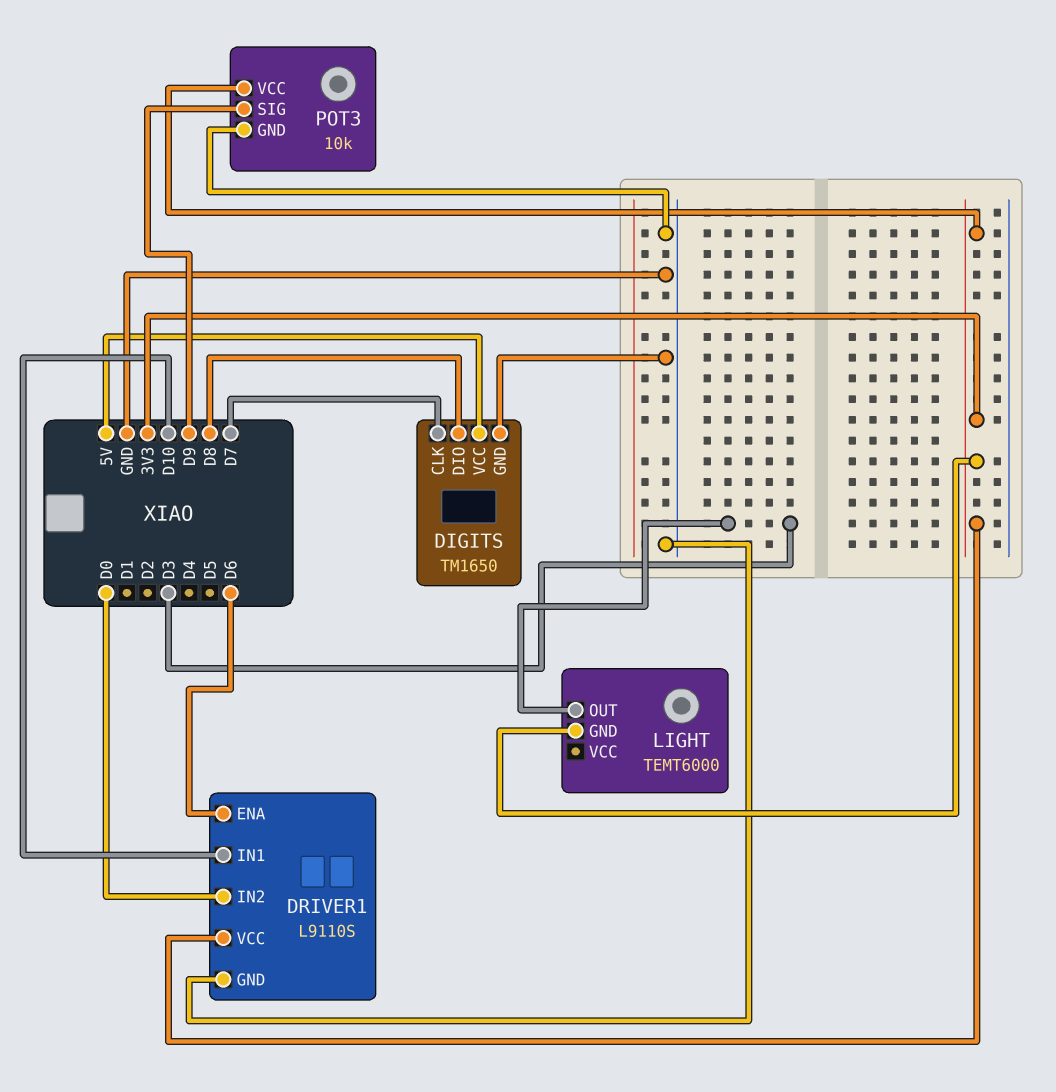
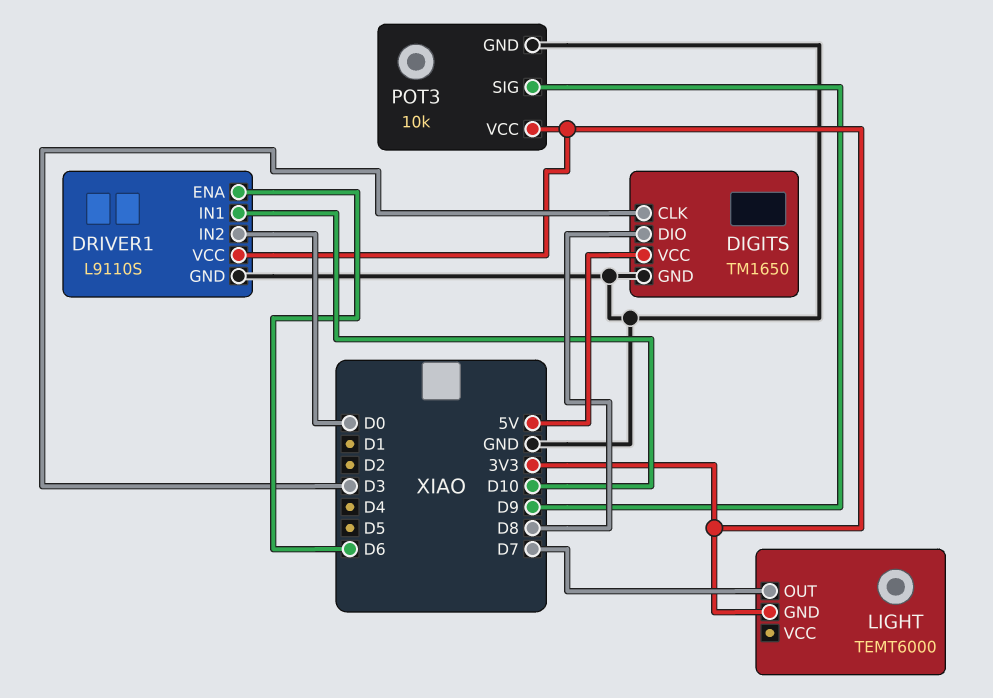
DIGITS pin CLK: D7 -> D3
LIGHT pin OUT: D3 -> D7

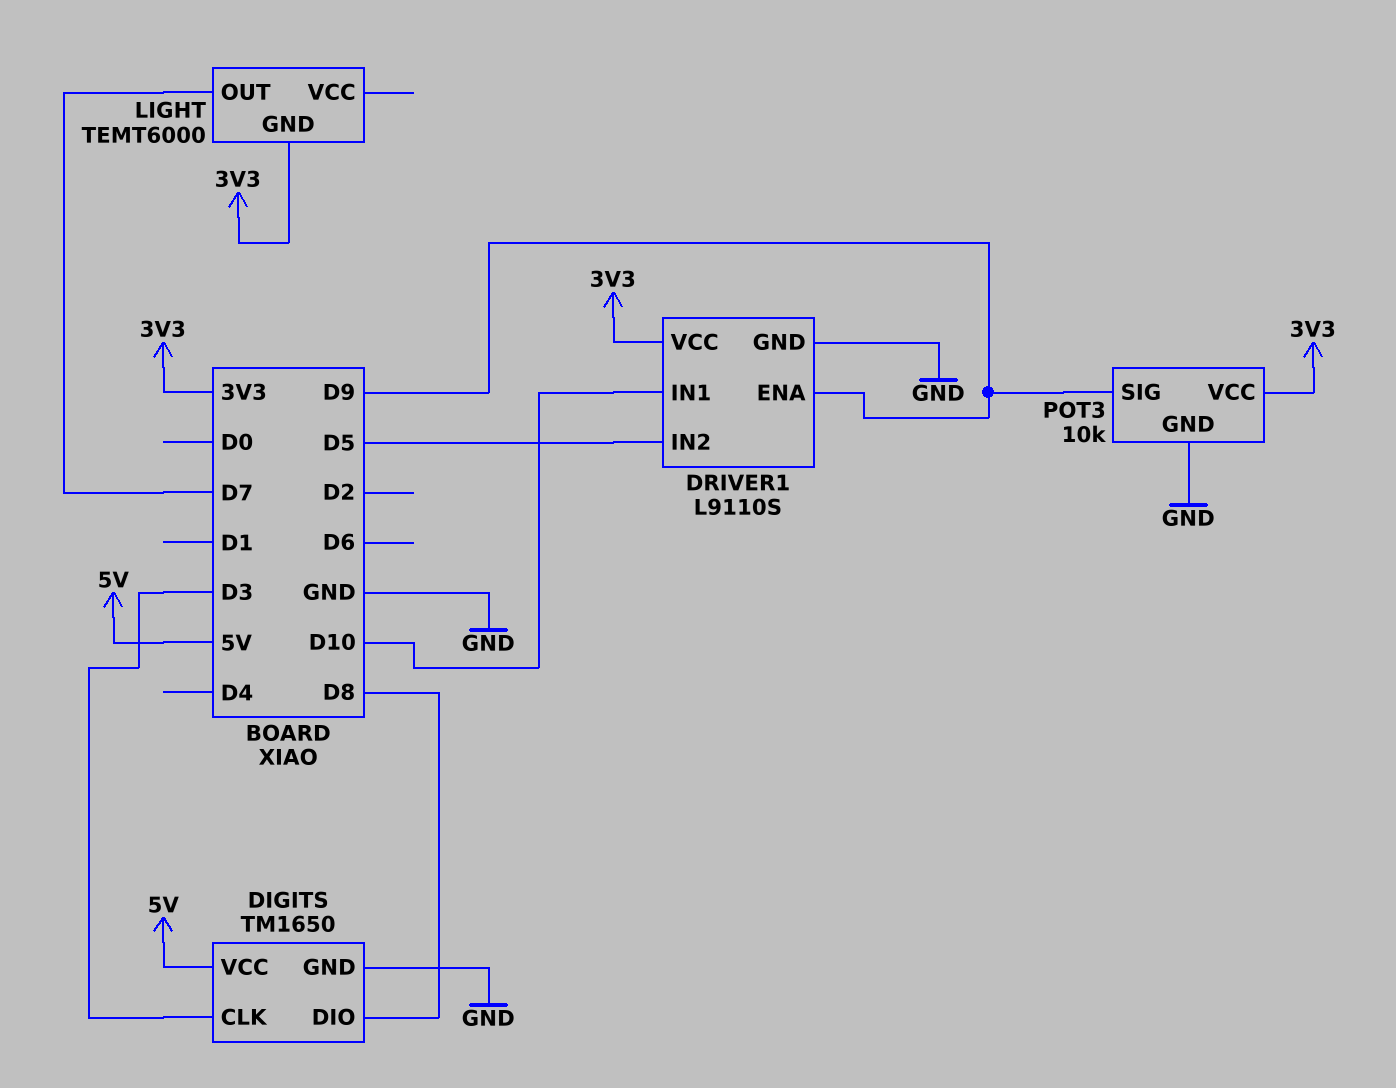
DRIVER1 pin ENA: D6 -> D9
DRIVER1 pin IN2: D0 -> D5

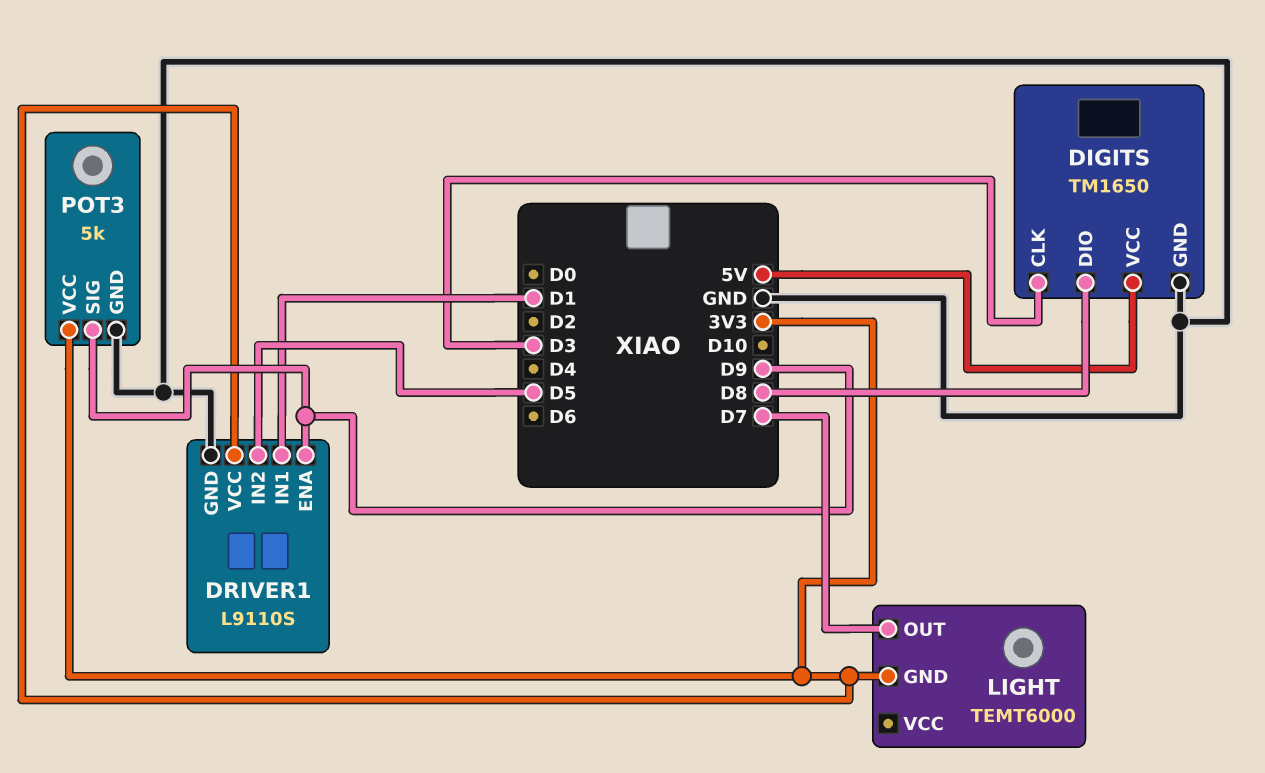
DRIVER1 pin IN1: D10 -> D1
POT3: 10k -> 5k

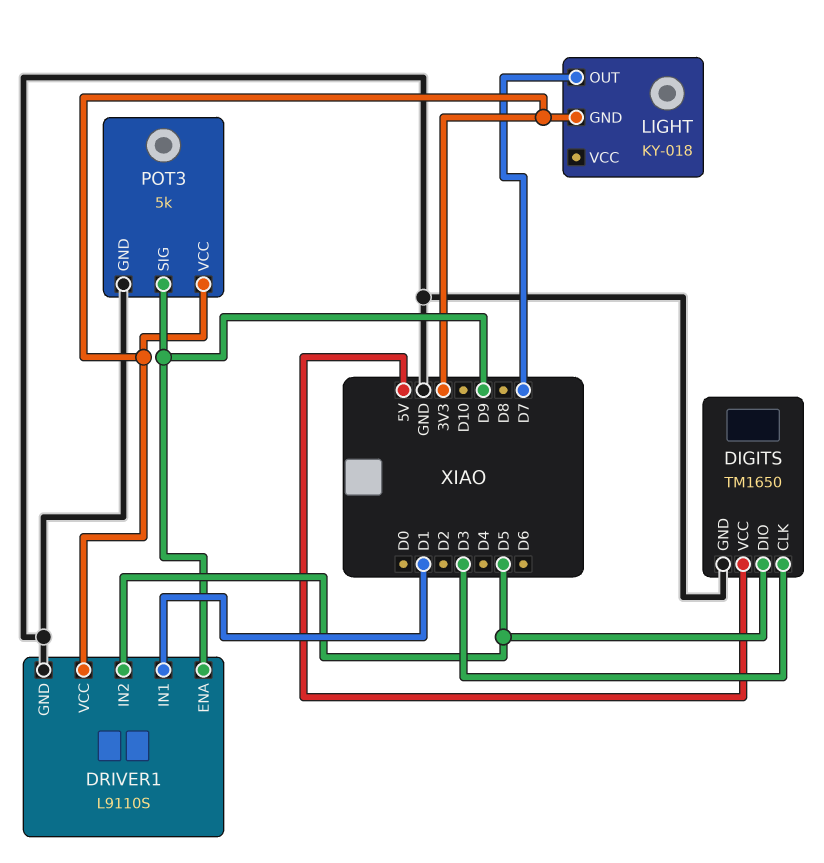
DIGITS pin DIO: D8 -> D5
LIGHT: TEMT6000 -> KY-018

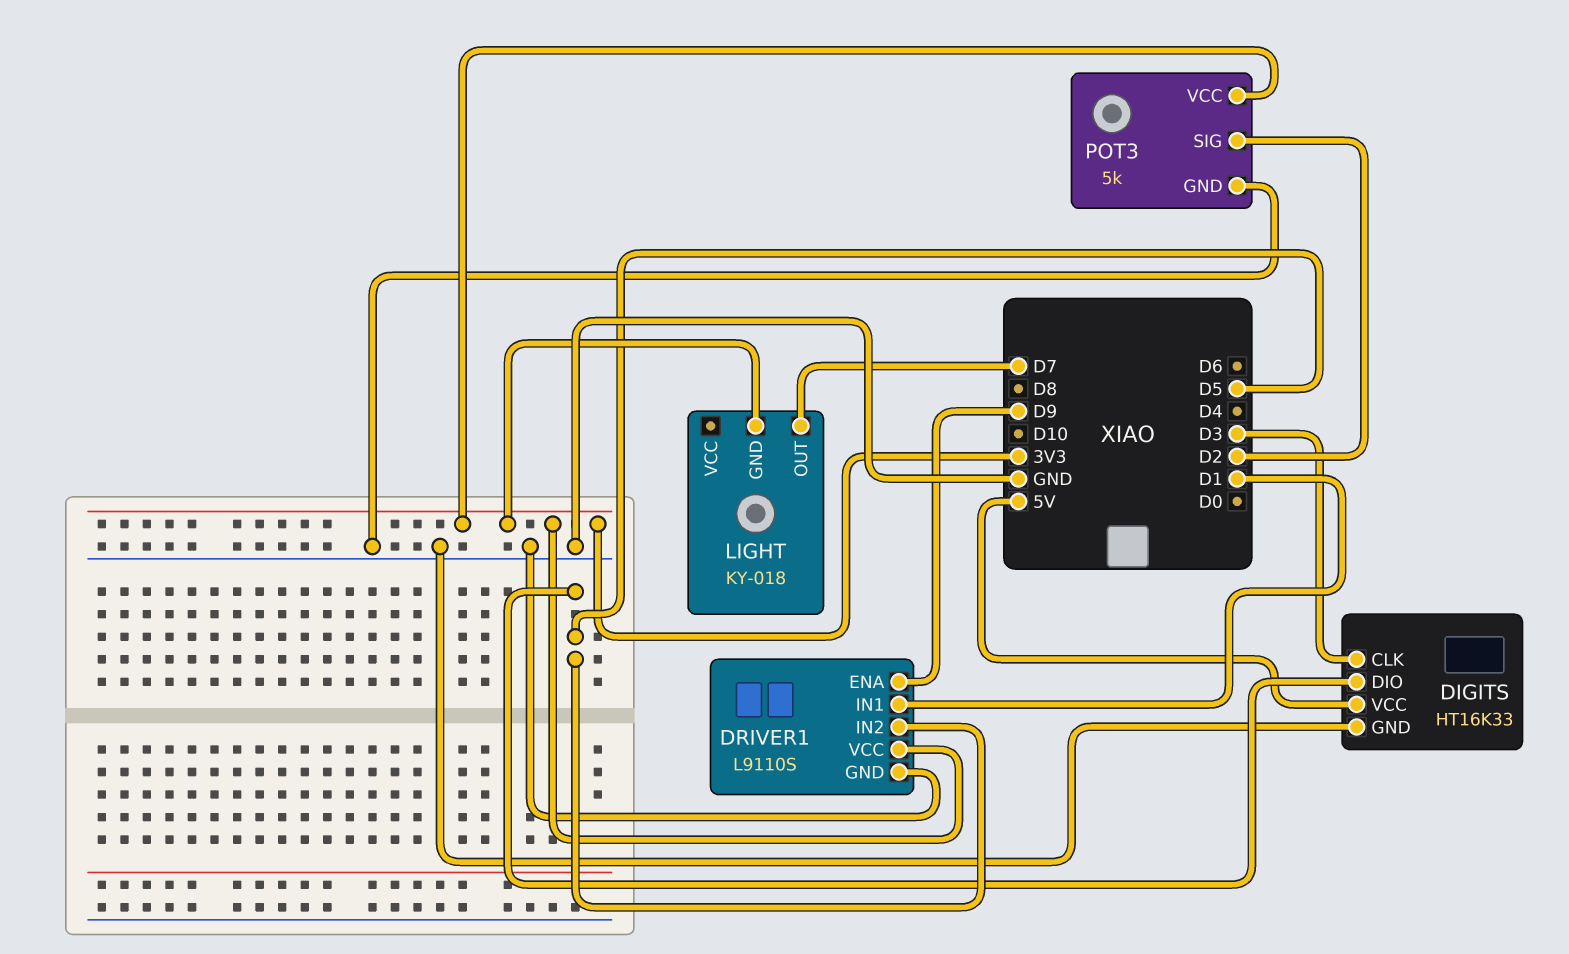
DIGITS: TM1650 -> HT16K33
POT3 pin SIG: D9 -> D2

